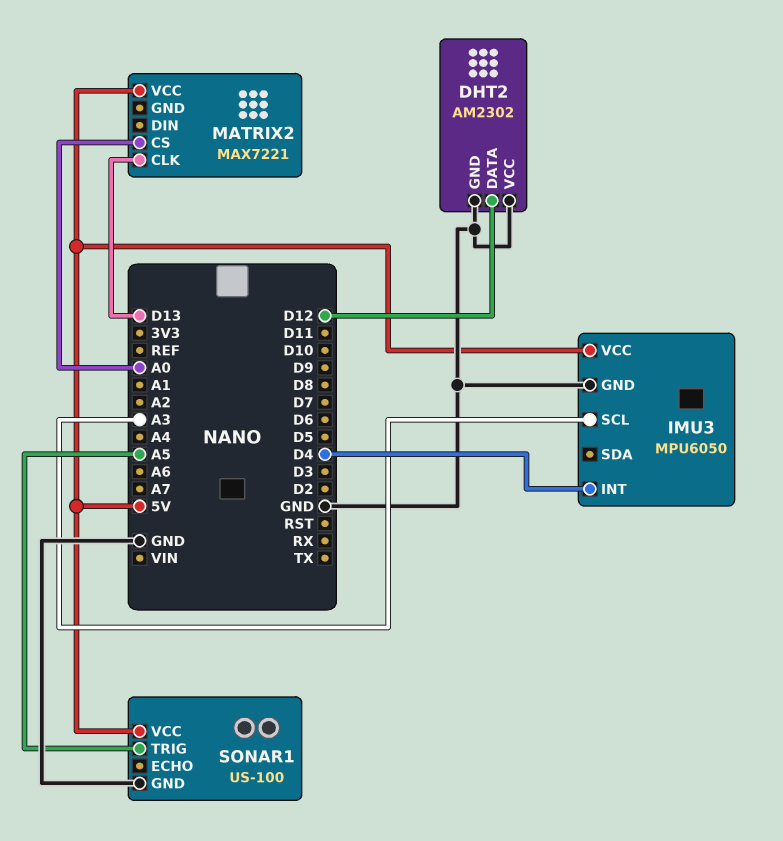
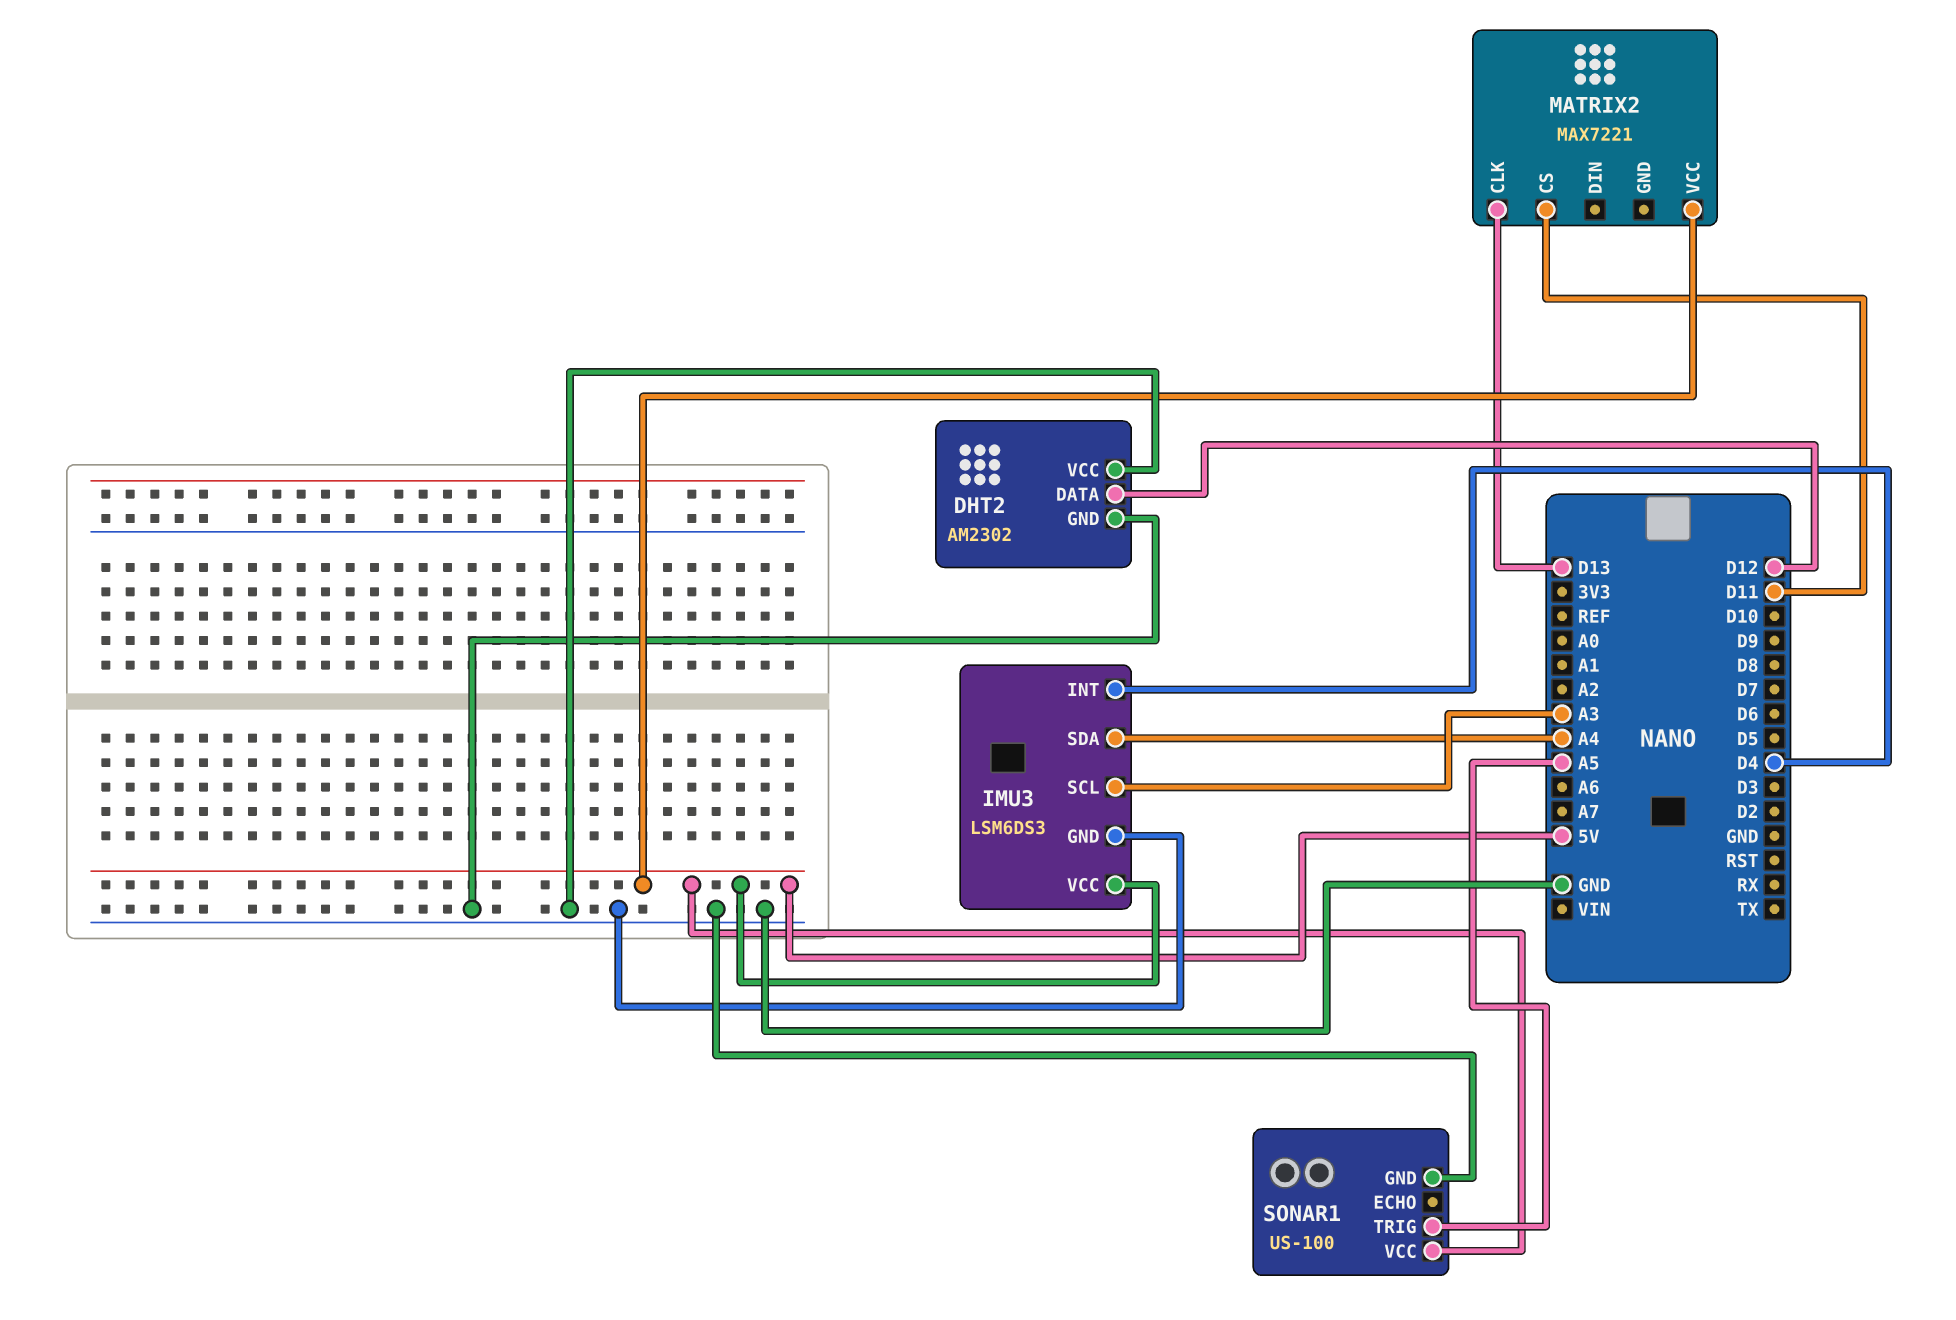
IMU3: MPU6050 -> LSM6DS3
IMU3 pin SDA: none -> A4
MATRIX2 pin CS: A0 -> D11

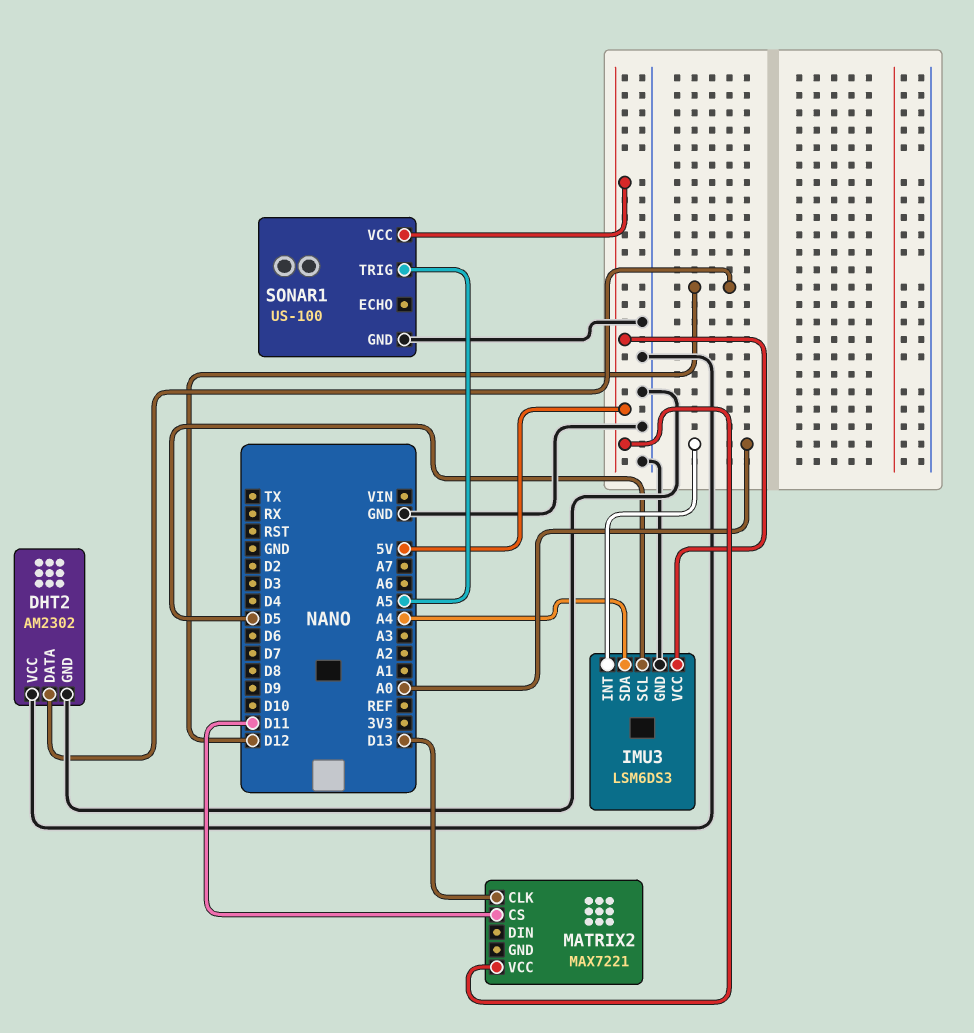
IMU3 pin INT: D4 -> A0
IMU3 pin SCL: A3 -> D5

